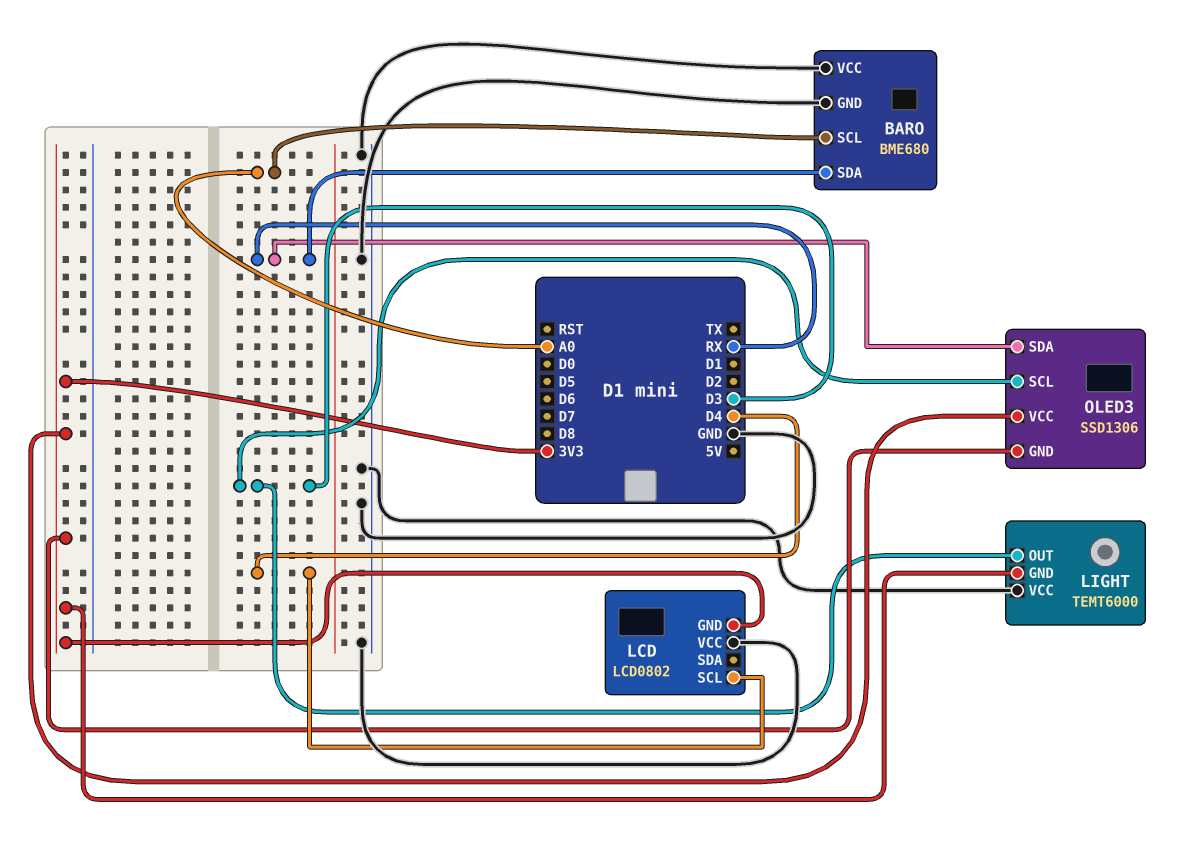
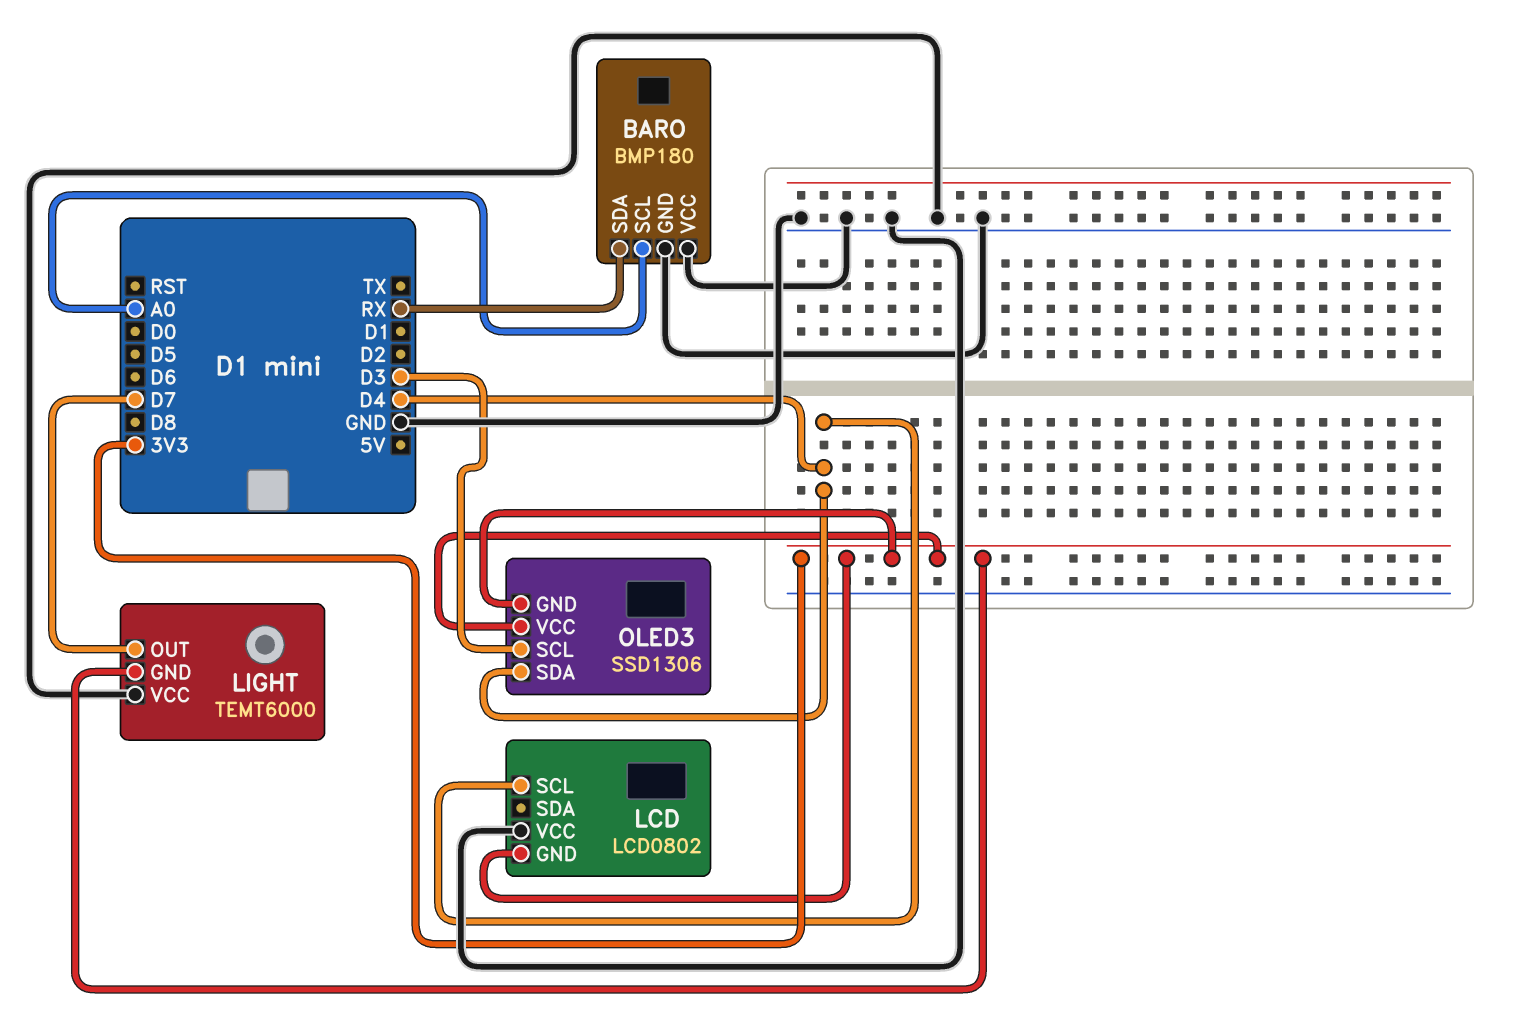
BARO: BME680 -> BMP180
LIGHT pin OUT: D3 -> D7
OLED3 pin SDA: RX -> D4

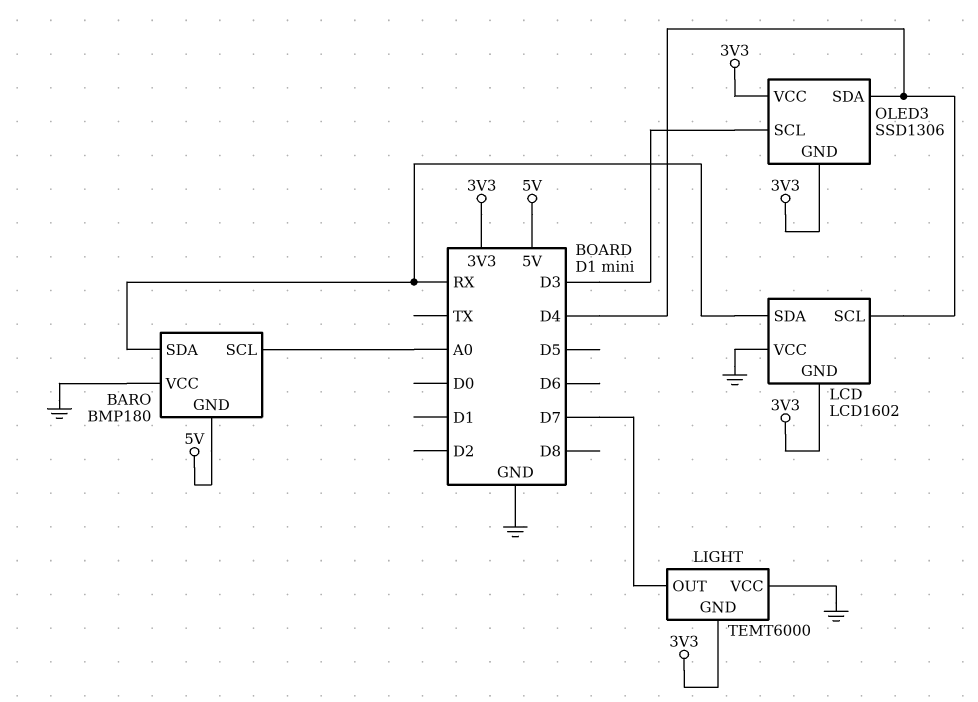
BARO pin GND: GND -> 5V
LCD: LCD0802 -> LCD1602
LCD pin SDA: none -> RX

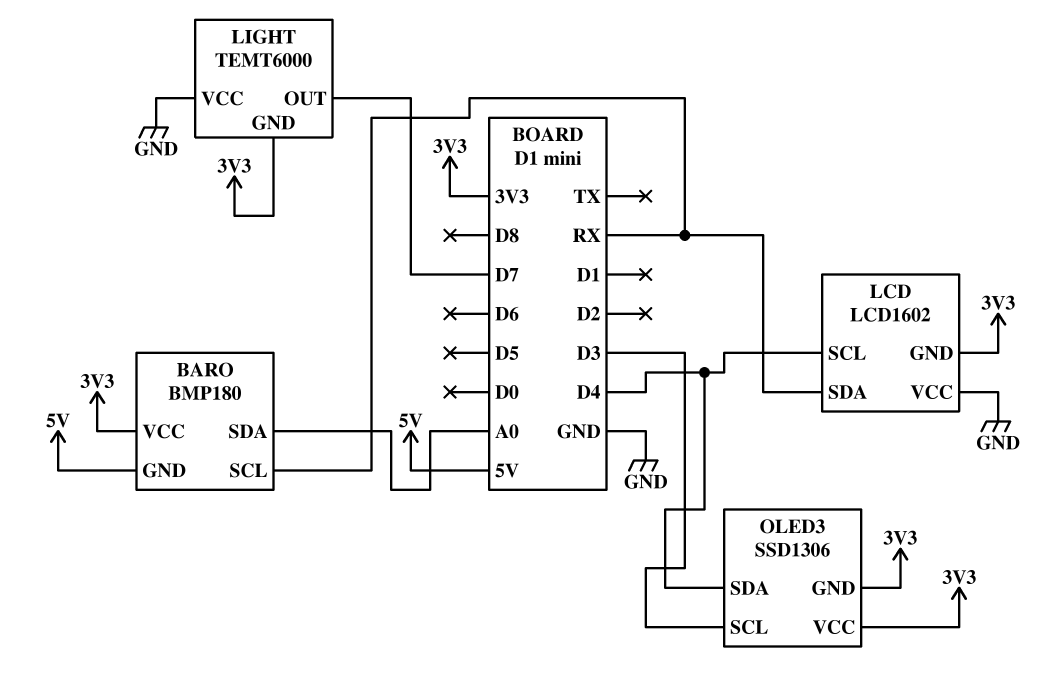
BARO pin SCL: A0 -> RX
BARO pin SDA: RX -> A0
BARO pin VCC: GND -> 3V3

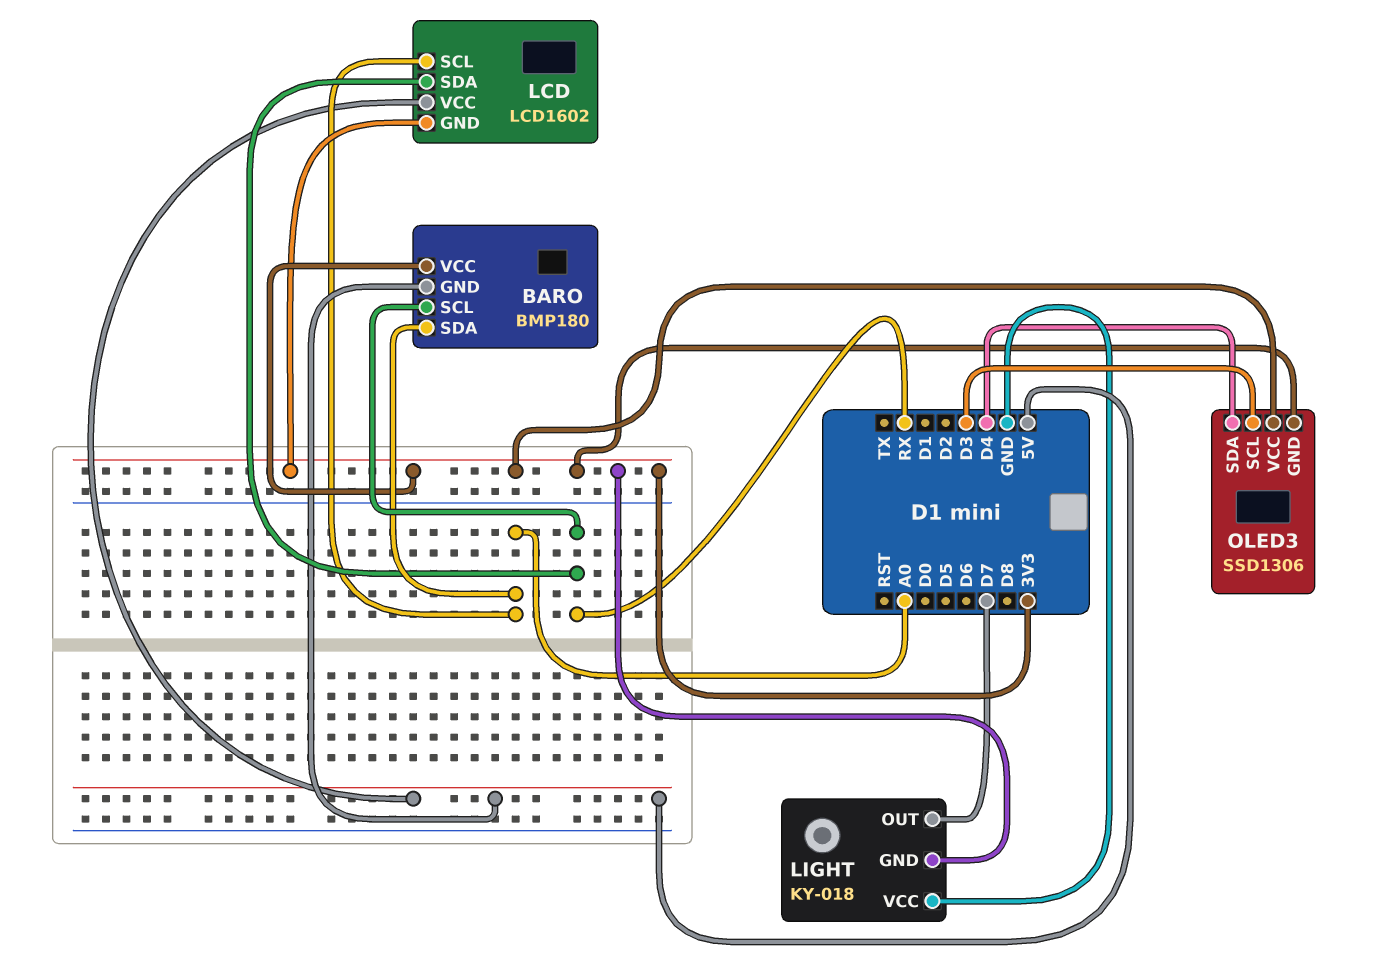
LCD pin SCL: D4 -> A0
LCD pin VCC: GND -> 5V
LIGHT: TEMT6000 -> KY-018

